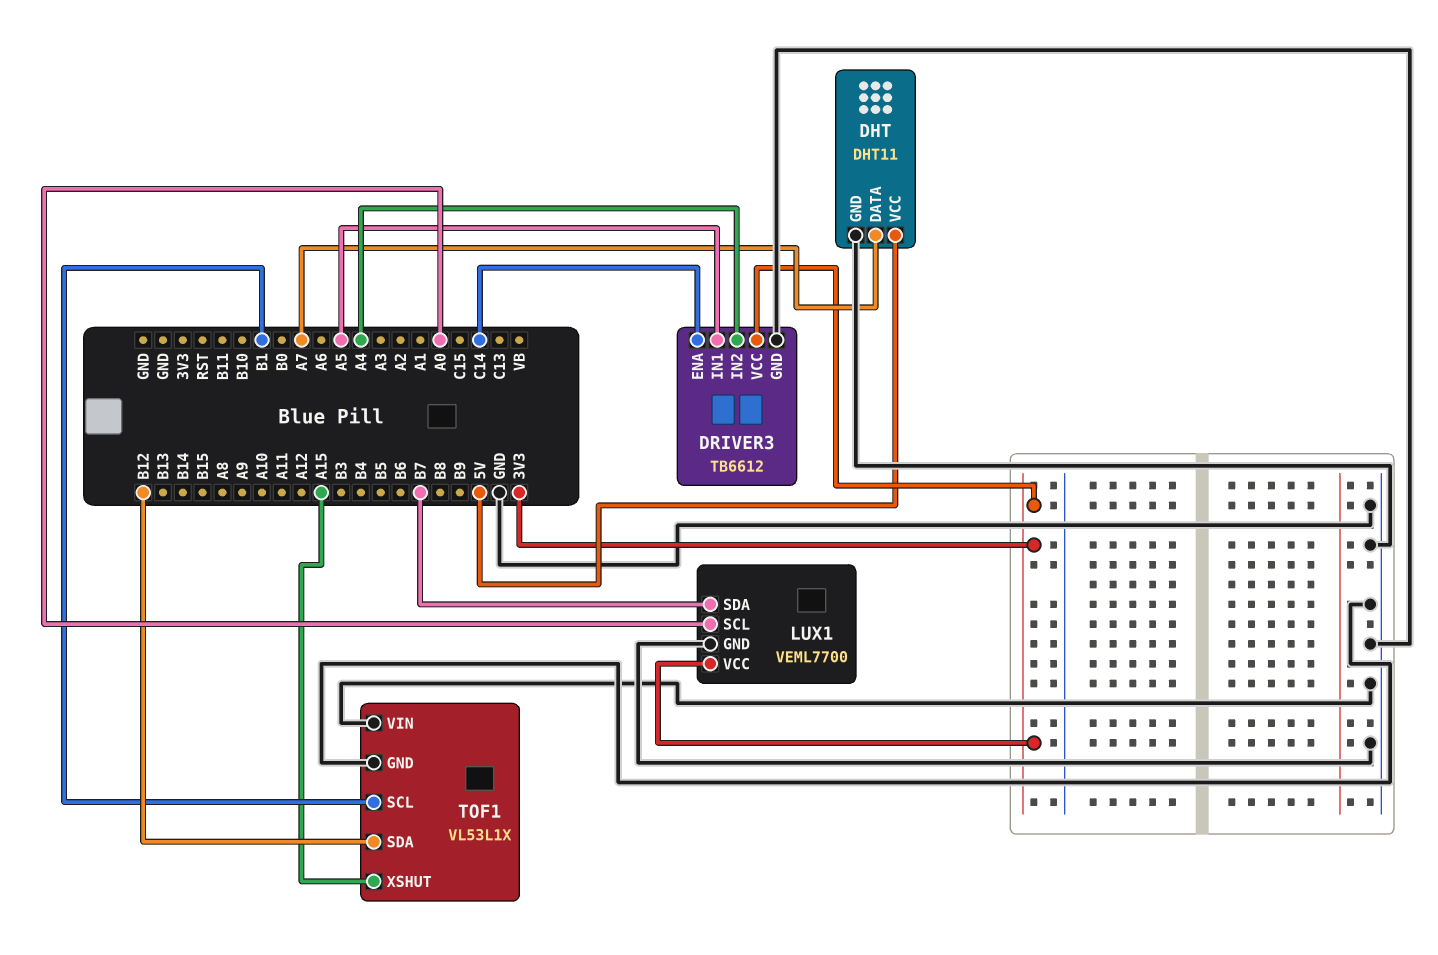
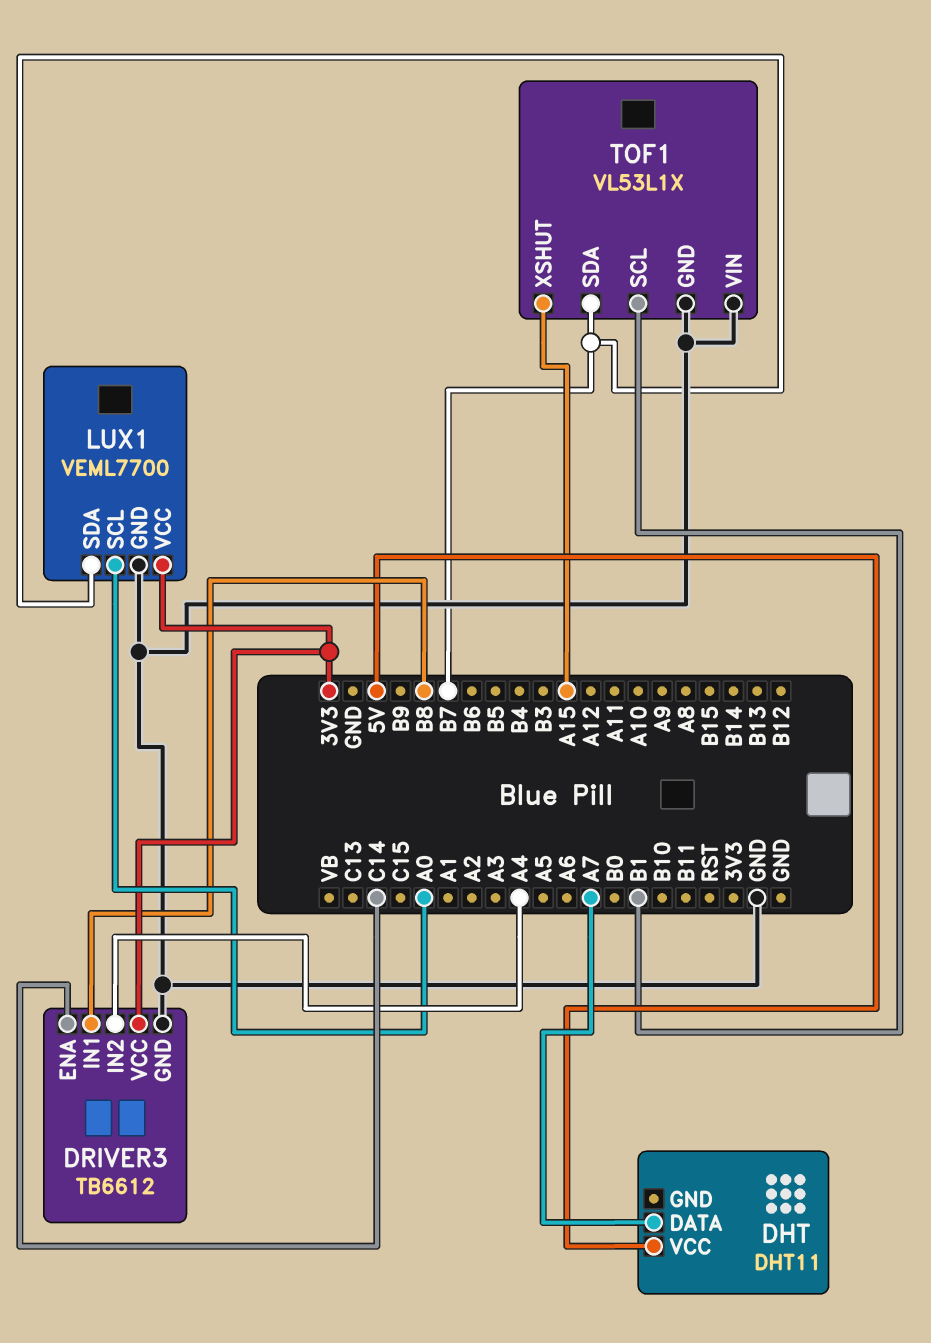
DHT pin GND: GND -> none
DRIVER3 pin IN1: A5 -> B8
TOF1 pin SDA: B12 -> B7

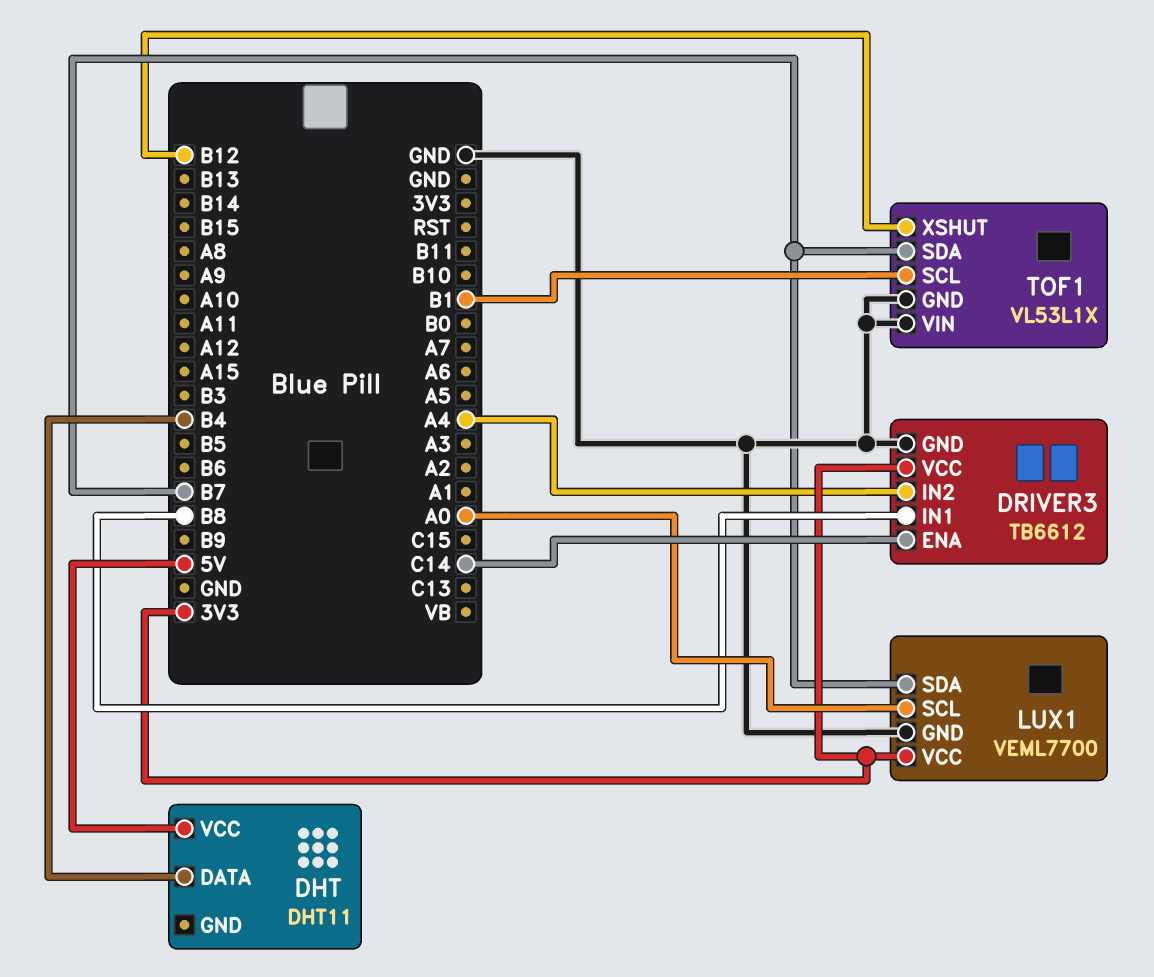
DHT pin DATA: A7 -> B4
TOF1 pin XSHUT: A15 -> B12

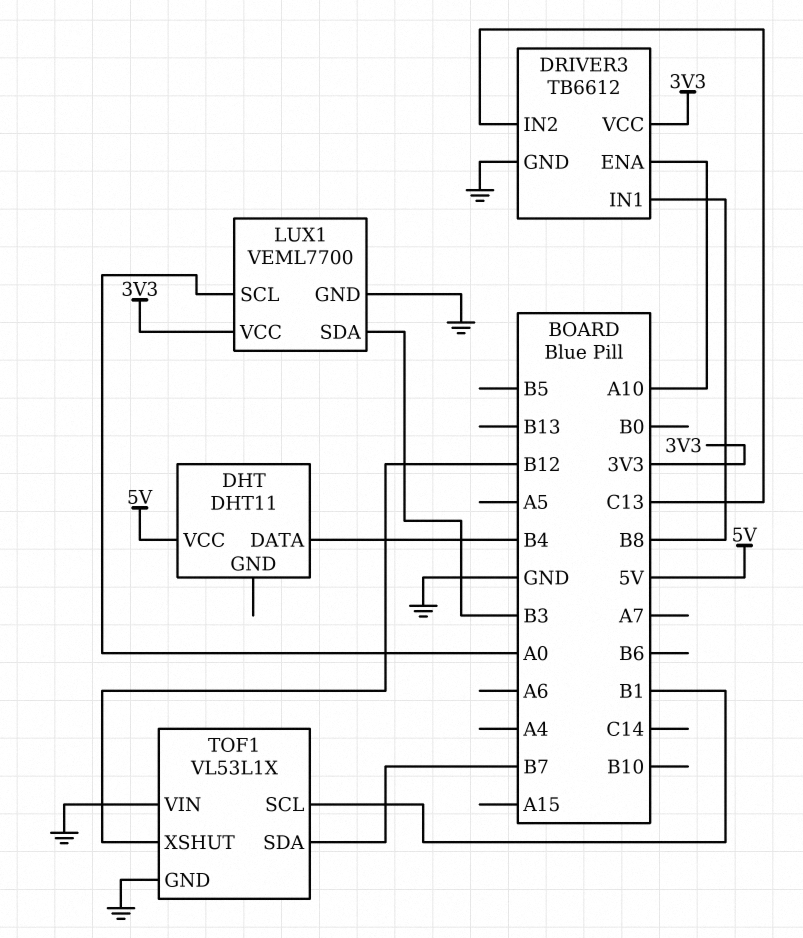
DRIVER3 pin ENA: C14 -> A10
DRIVER3 pin IN2: A4 -> C13
LUX1 pin SDA: B7 -> B3

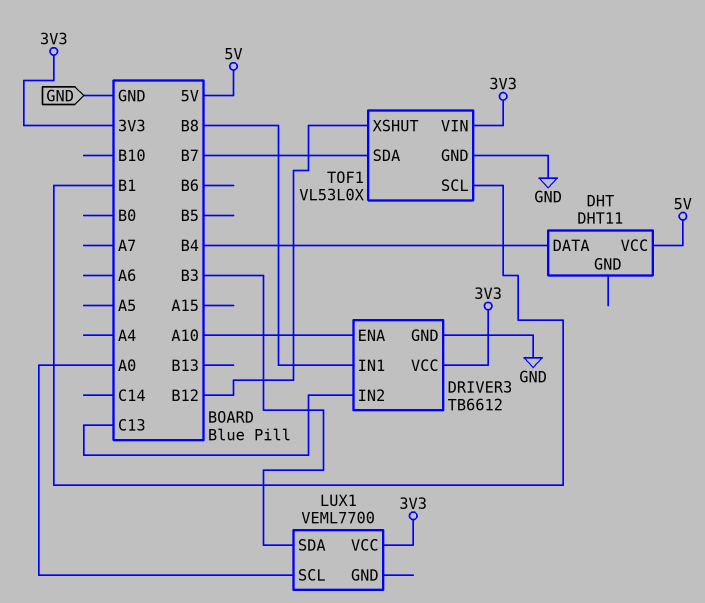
LUX1 pin GND: GND -> none
TOF1: VL53L1X -> VL53L0X
TOF1 pin VIN: GND -> 3V3

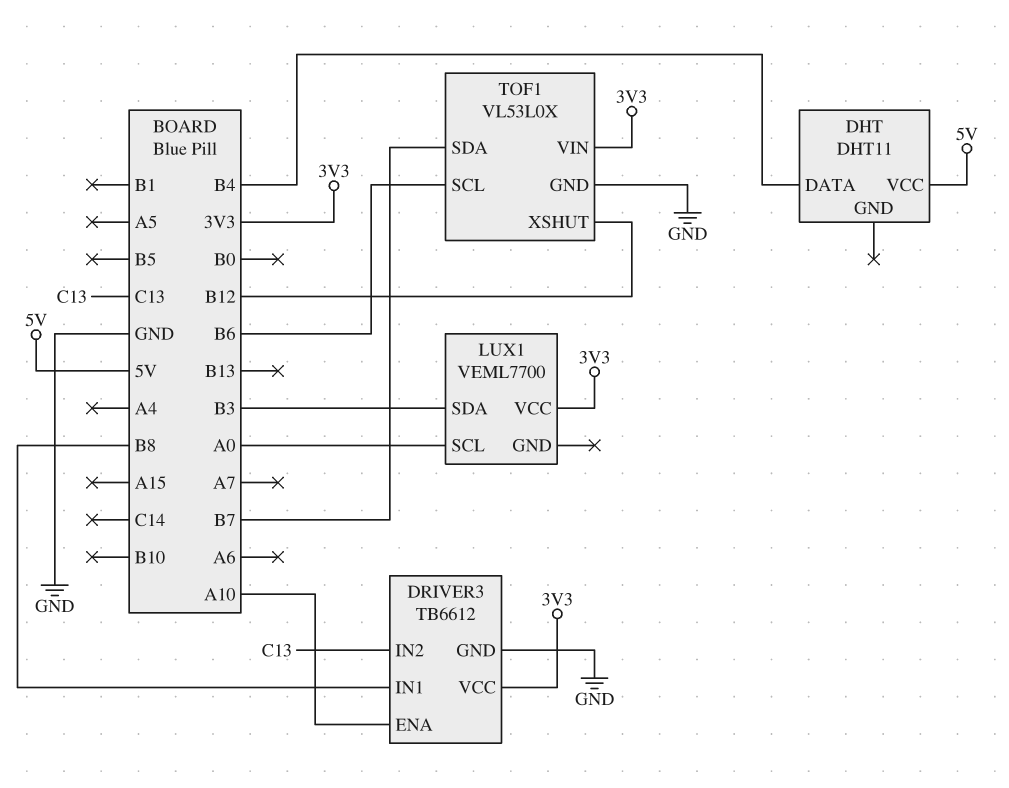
TOF1 pin SCL: B1 -> B6

